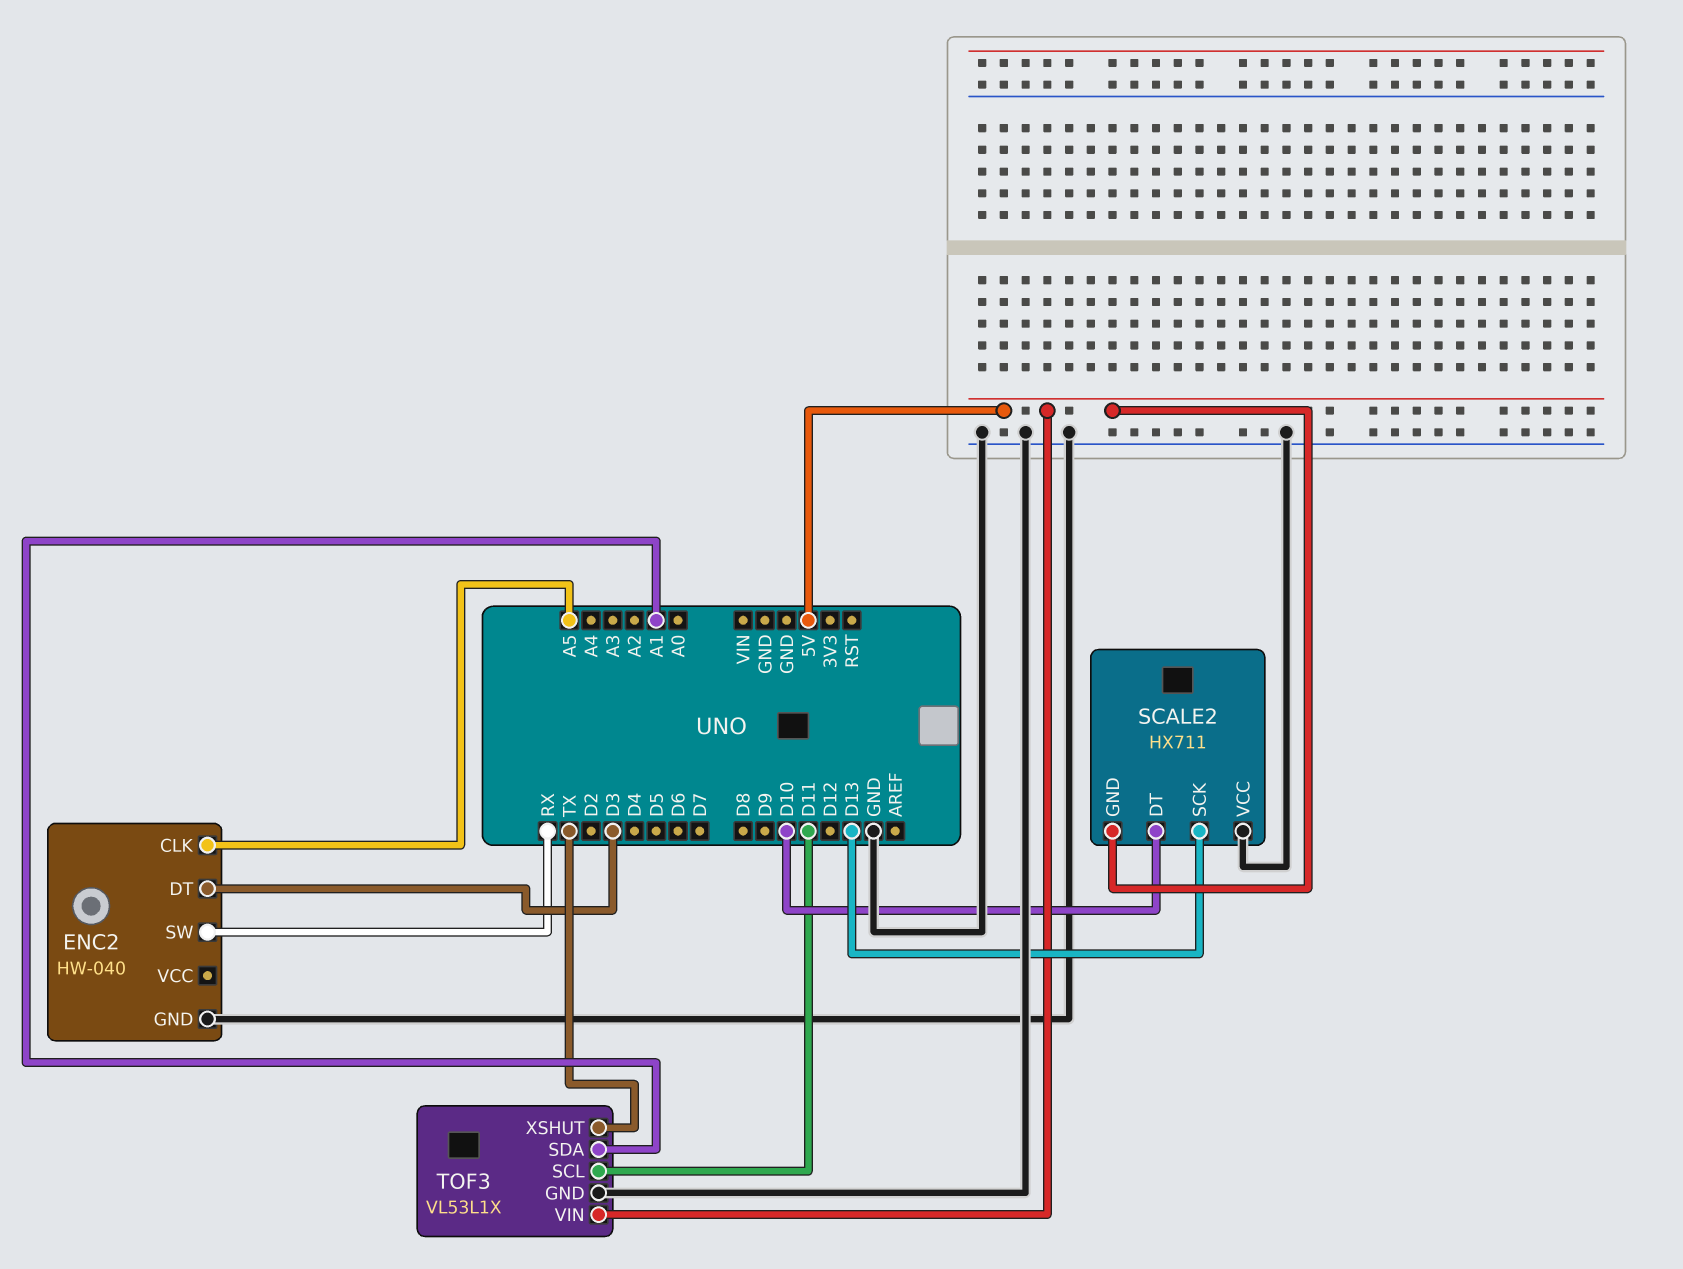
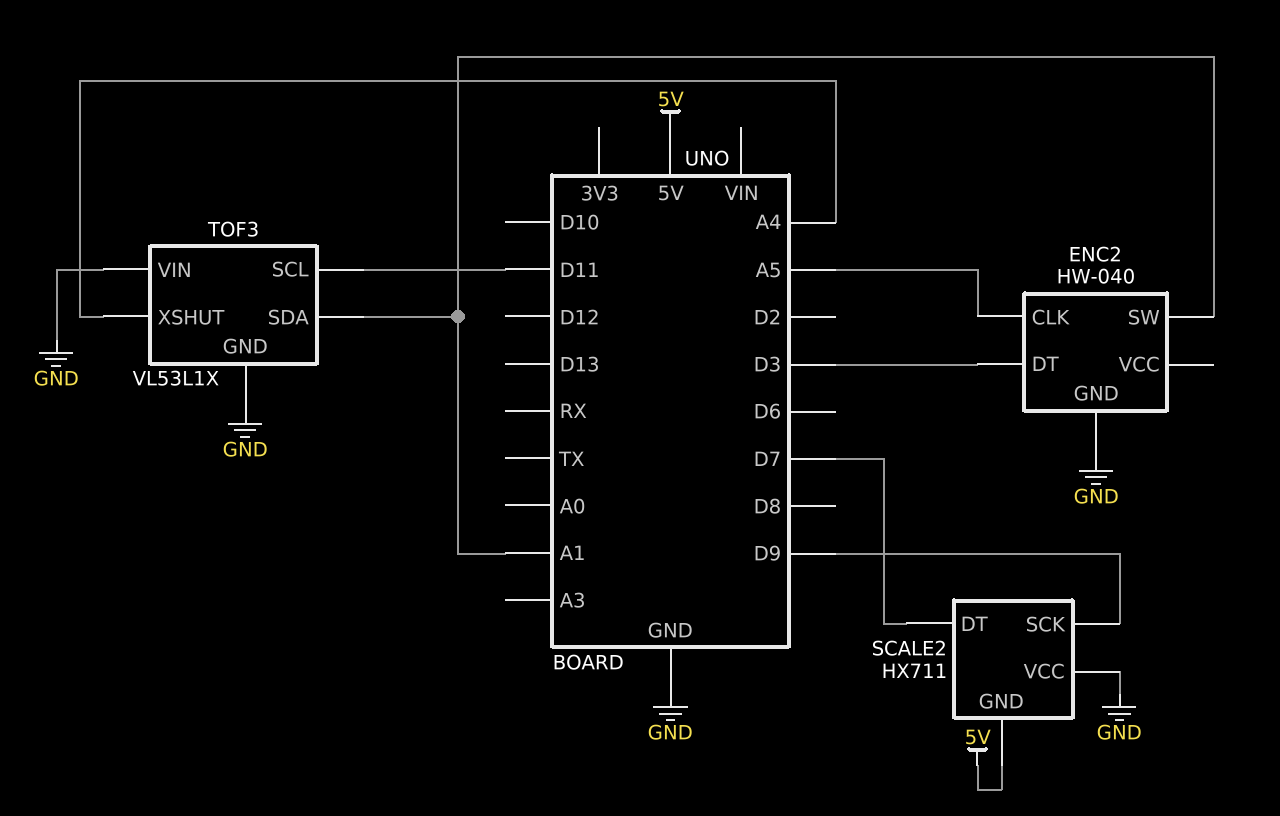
ENC2 pin SW: RX -> A1
SCALE2 pin DT: D10 -> D7
SCALE2 pin SCK: D13 -> D9
TOF3 pin VIN: 5V -> GND
TOF3 pin XSHUT: TX -> A4

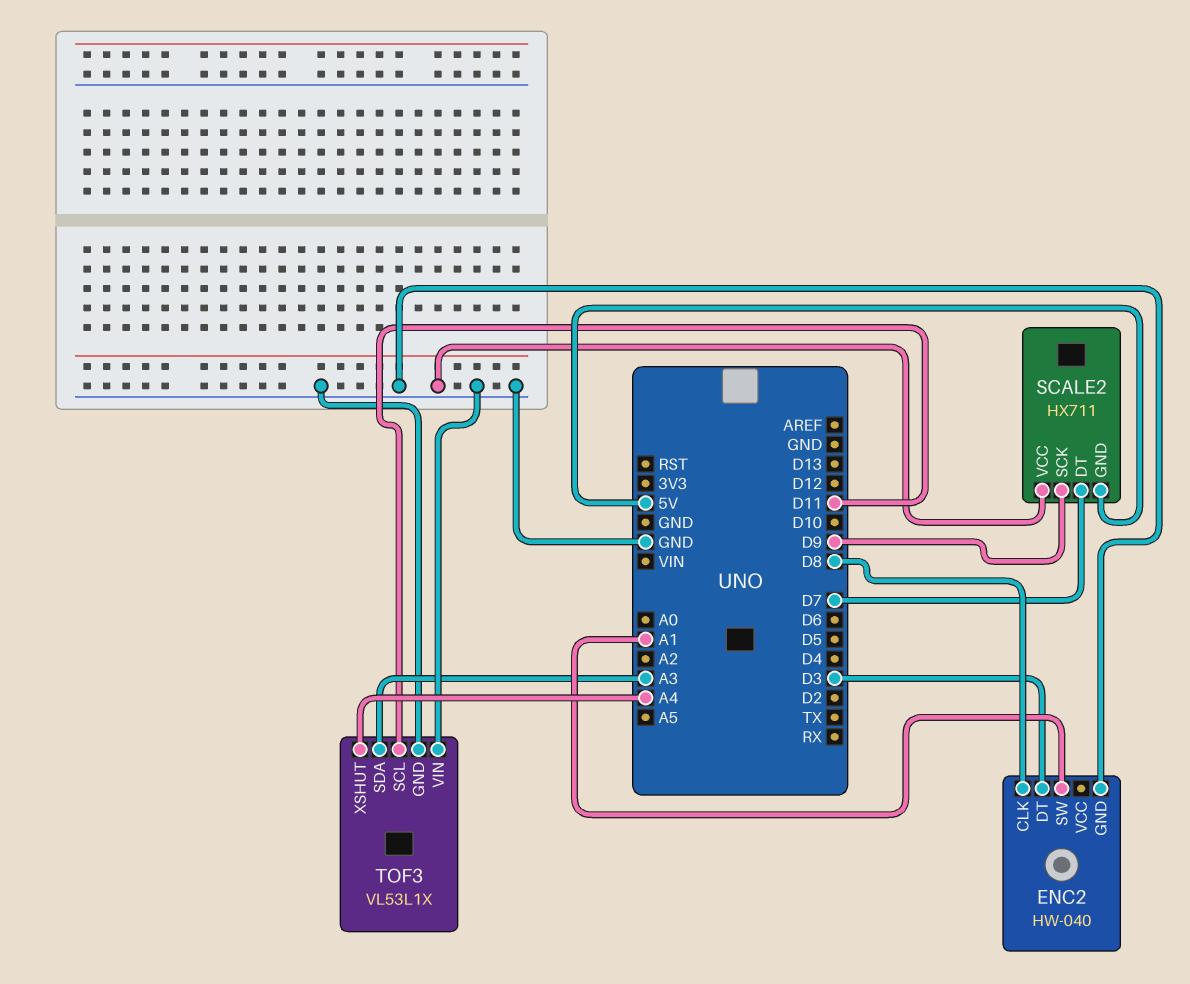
ENC2 pin CLK: A5 -> D8
TOF3 pin SDA: A1 -> A3

